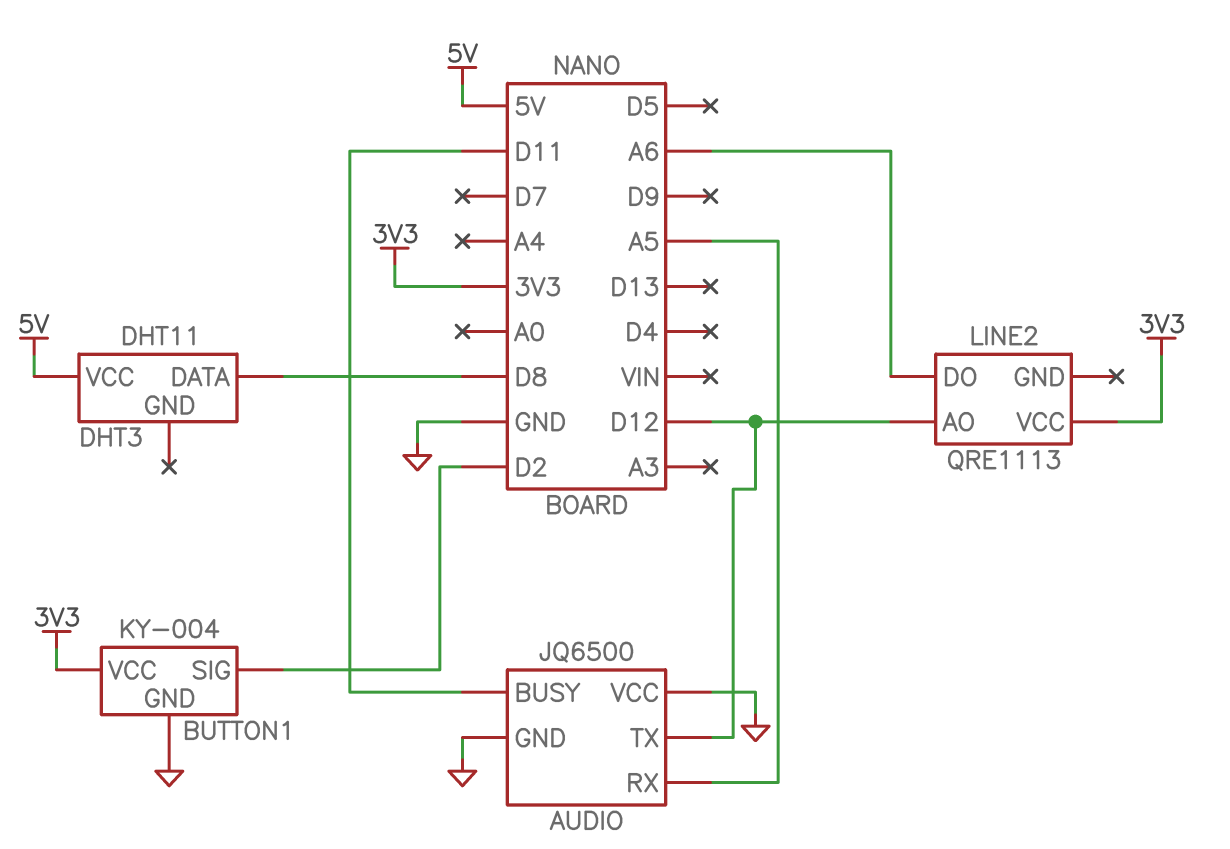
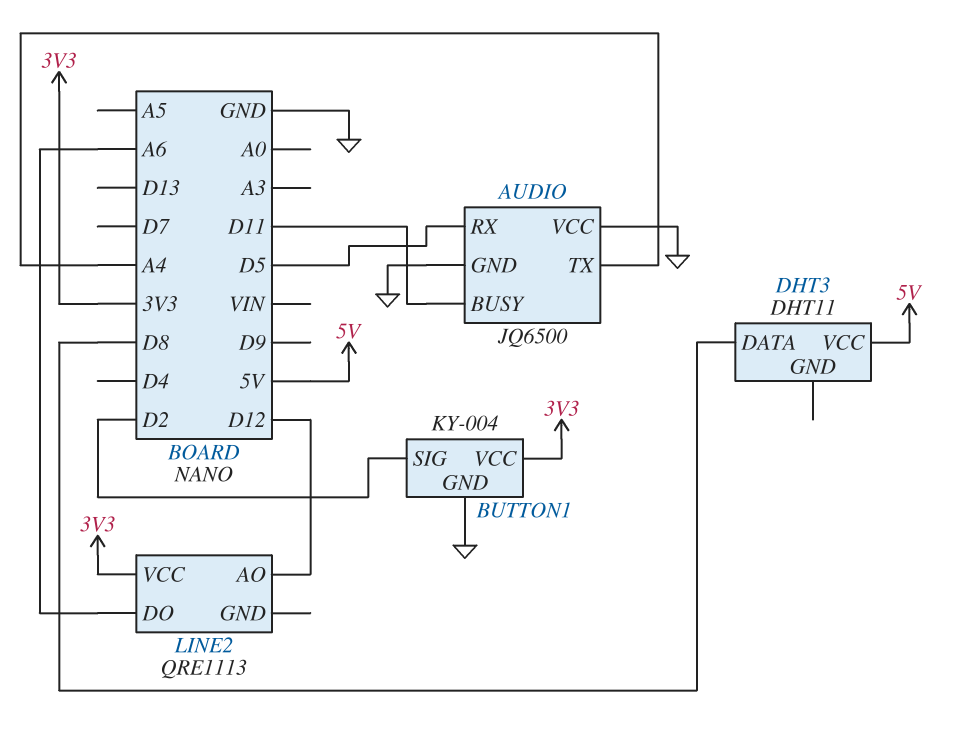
AUDIO pin RX: A5 -> D5
AUDIO pin TX: D12 -> A4

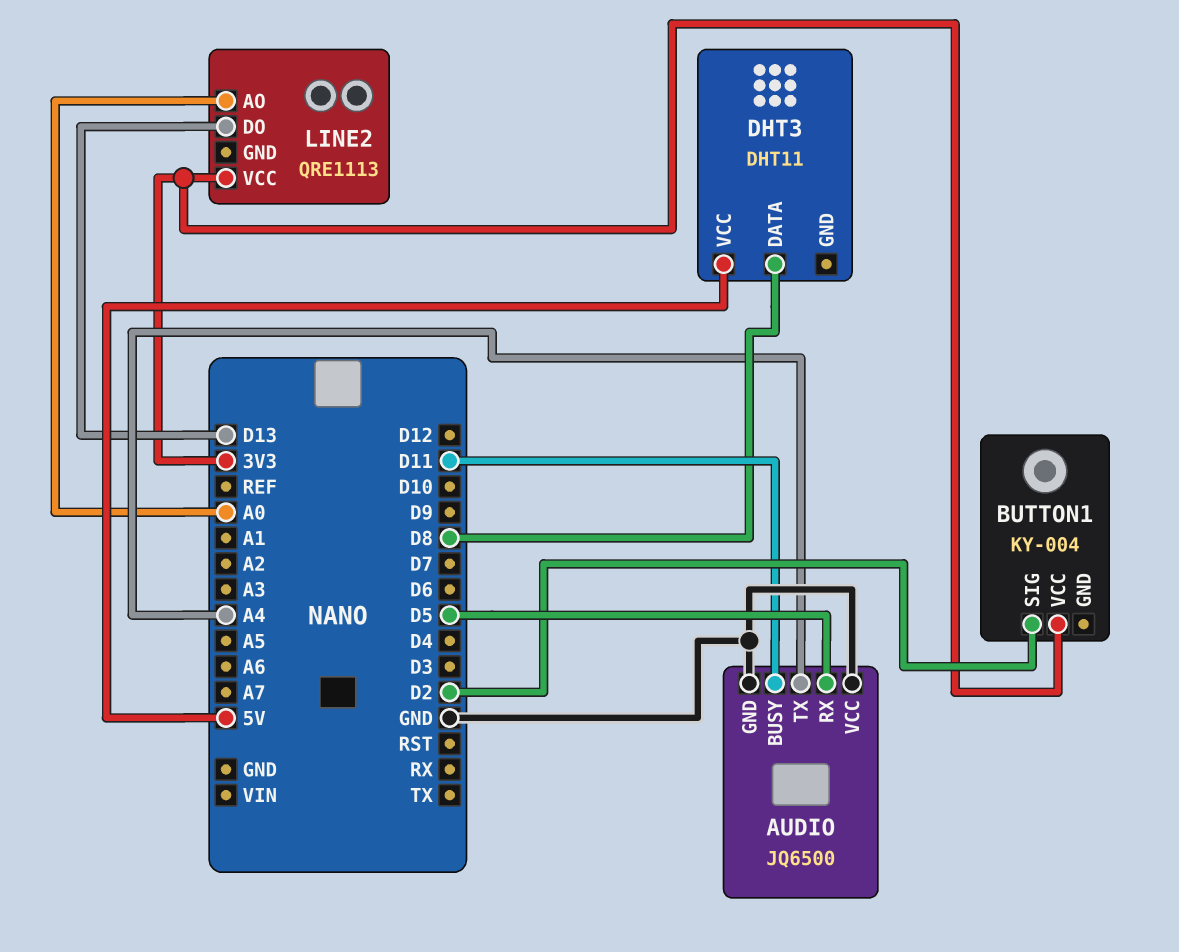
BUTTON1 pin GND: GND -> none
LINE2 pin AO: D12 -> A0
LINE2 pin DO: A6 -> D13

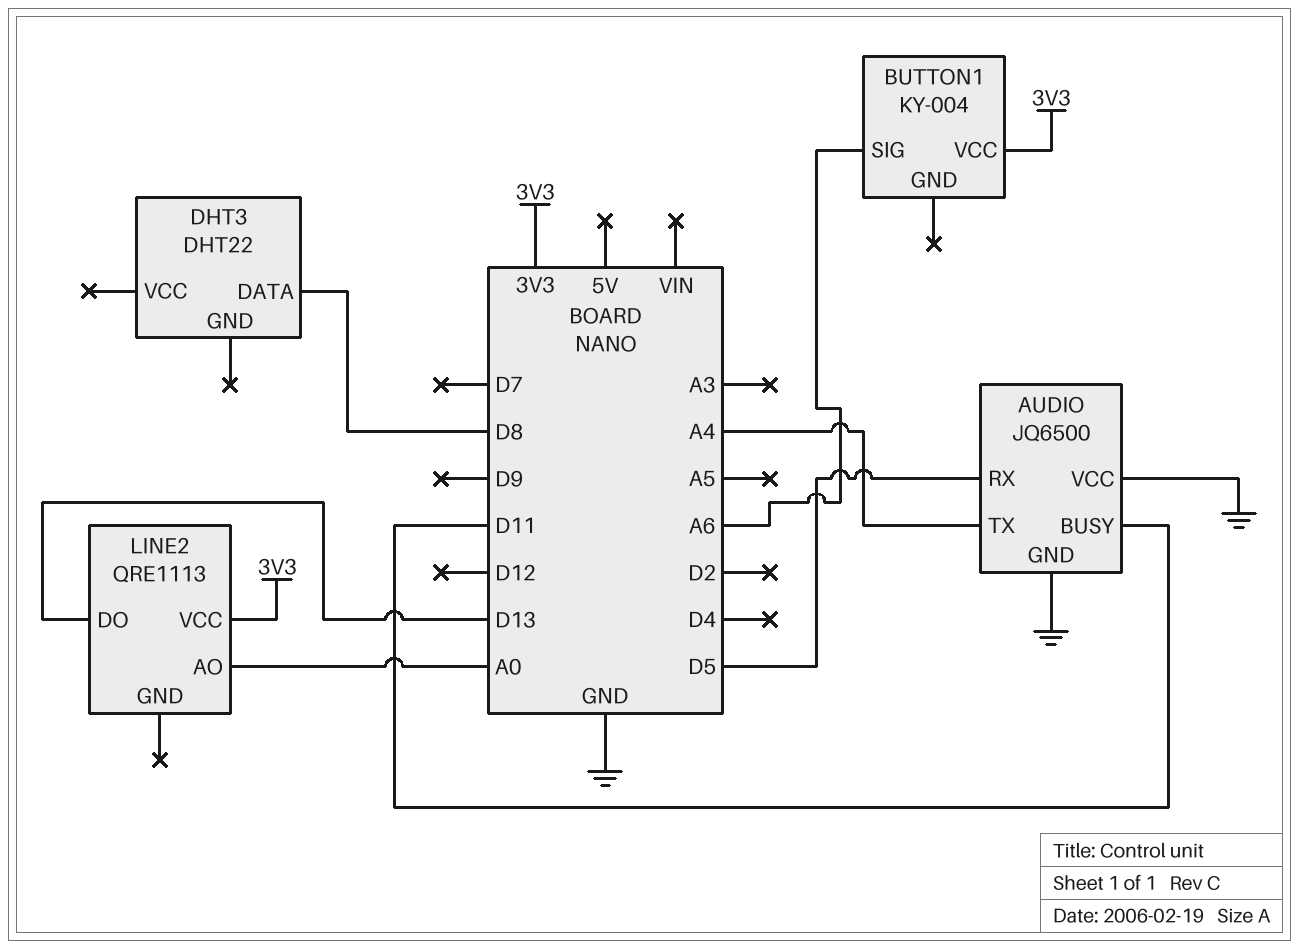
BUTTON1 pin SIG: D2 -> A6
DHT3: DHT11 -> DHT22
DHT3 pin VCC: 5V -> none

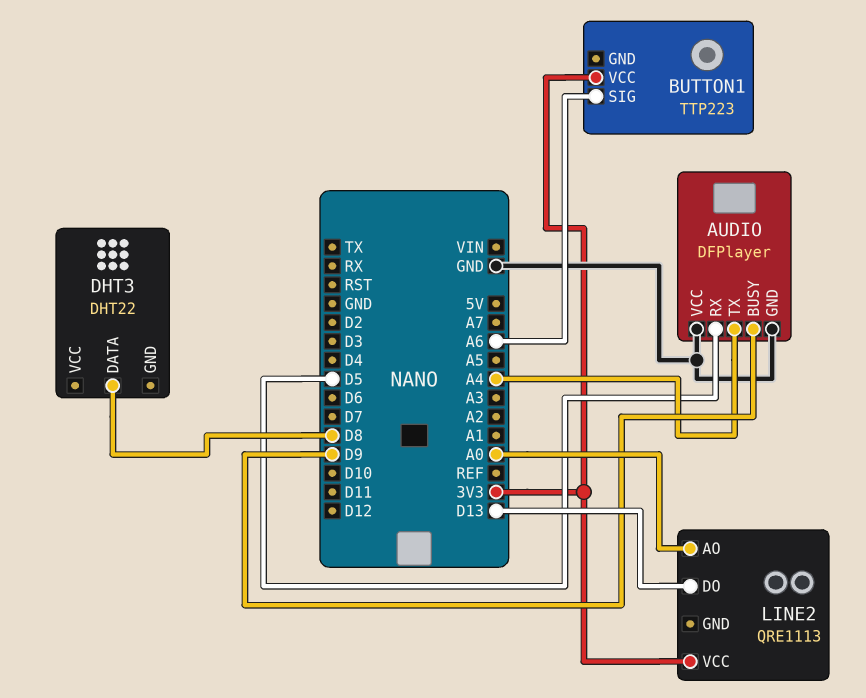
AUDIO: JQ6500 -> DFPlayer
AUDIO pin BUSY: D11 -> D9
BUTTON1: KY-004 -> TTP223

